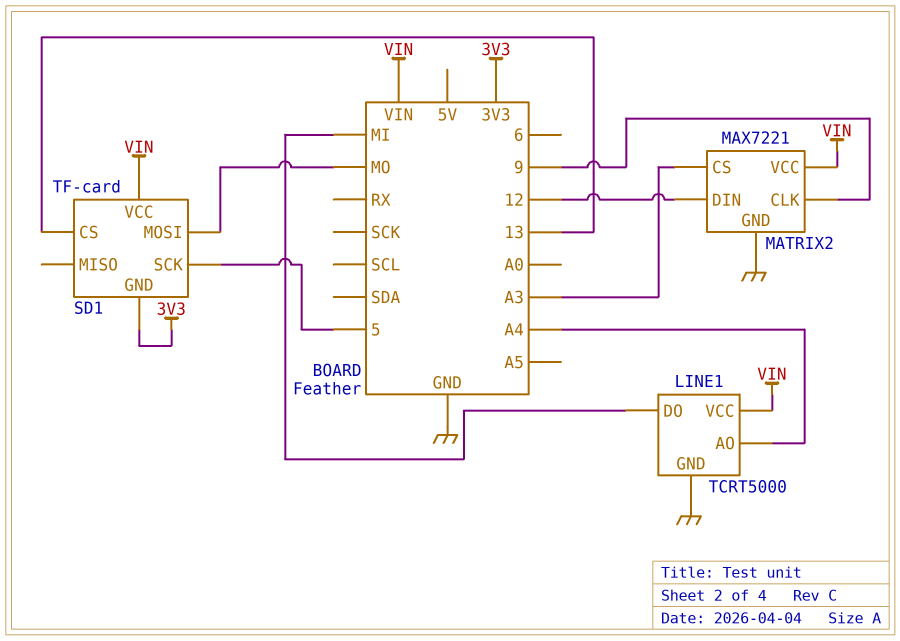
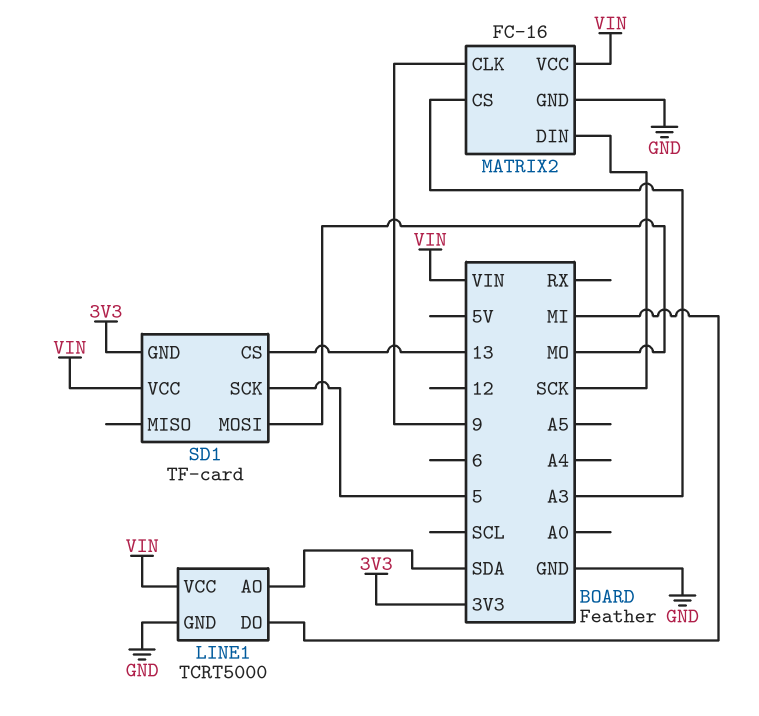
LINE1 pin AO: A4 -> SDA
MATRIX2: MAX7221 -> FC-16
MATRIX2 pin DIN: 12 -> SCK

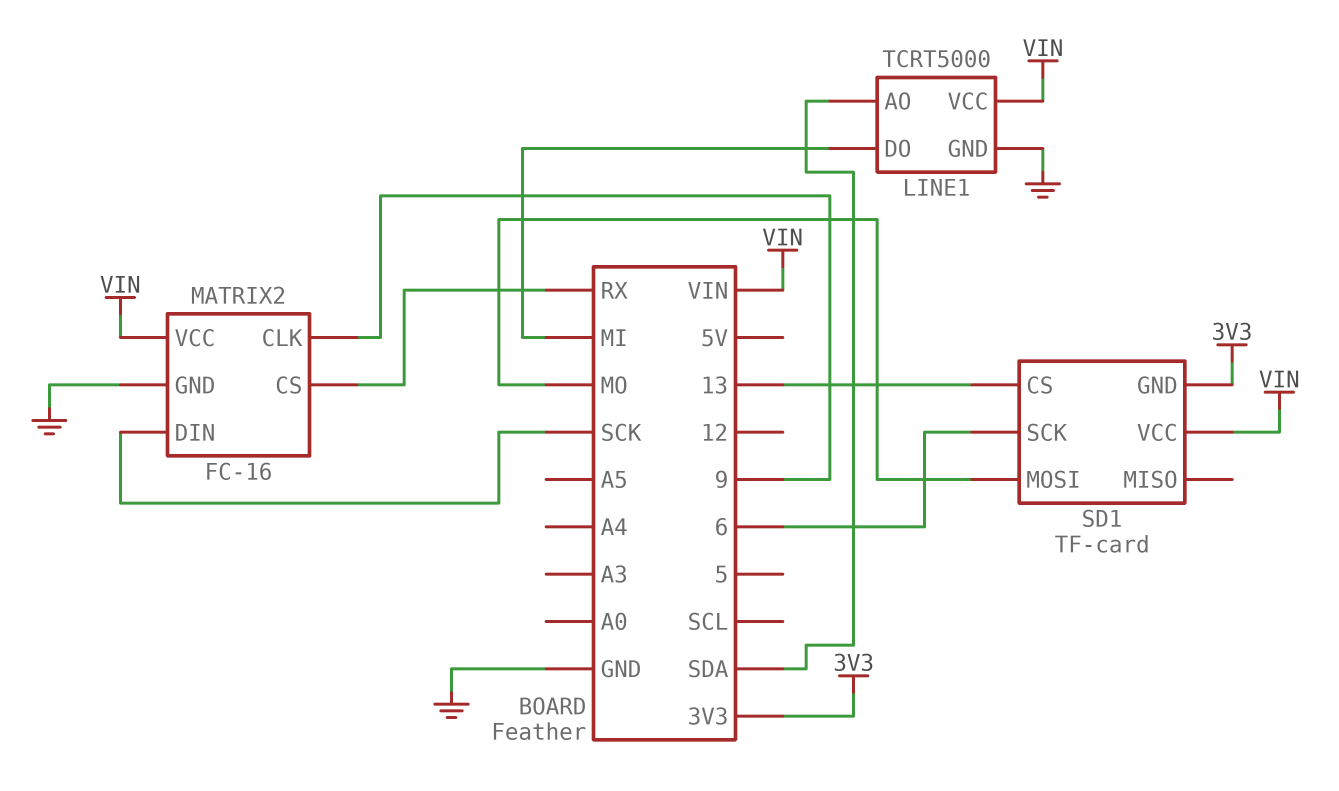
MATRIX2 pin CS: A3 -> RX
SD1 pin SCK: 5 -> 6

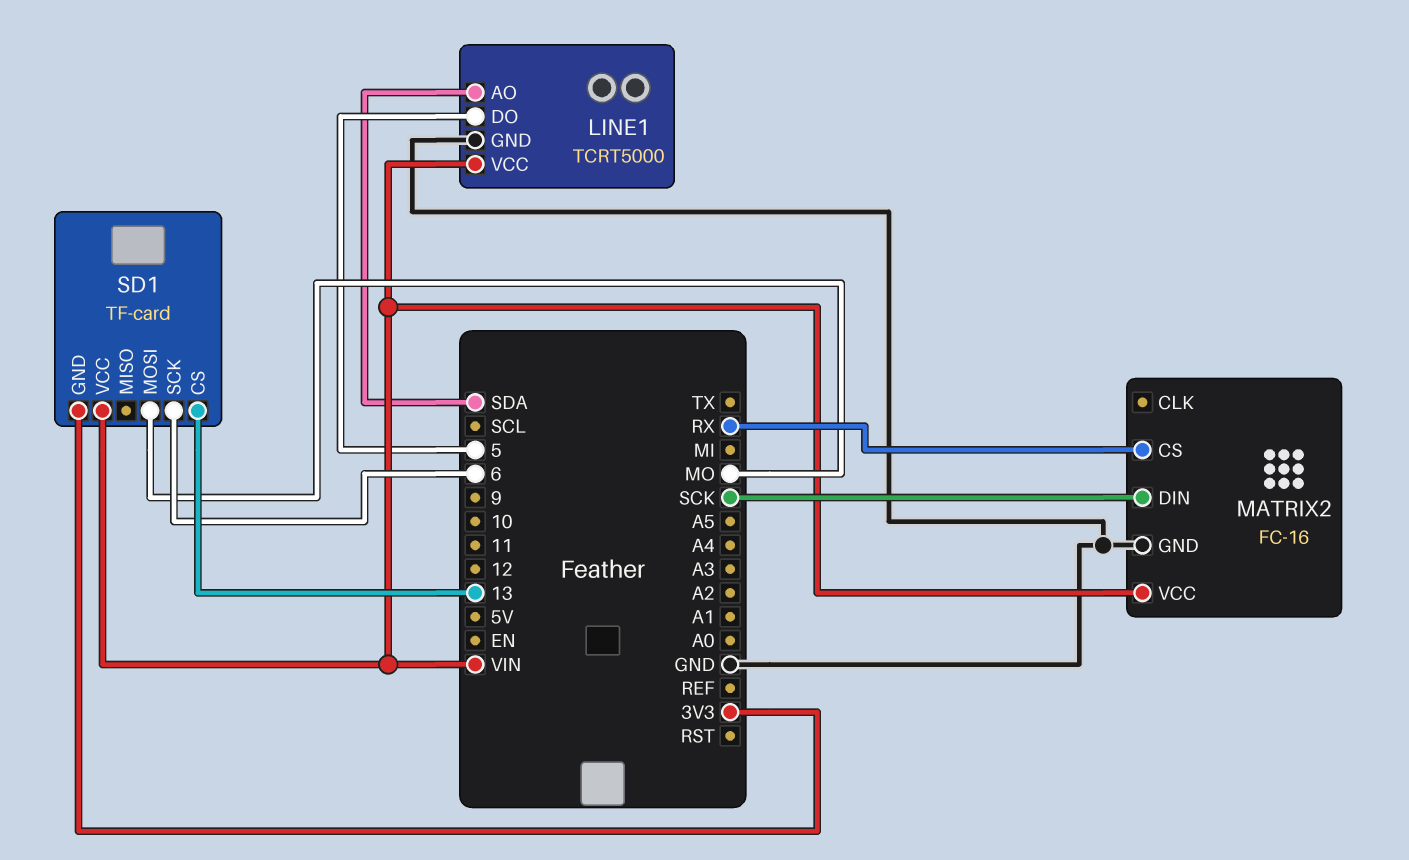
LINE1 pin DO: MI -> 5
MATRIX2 pin CLK: 9 -> none

